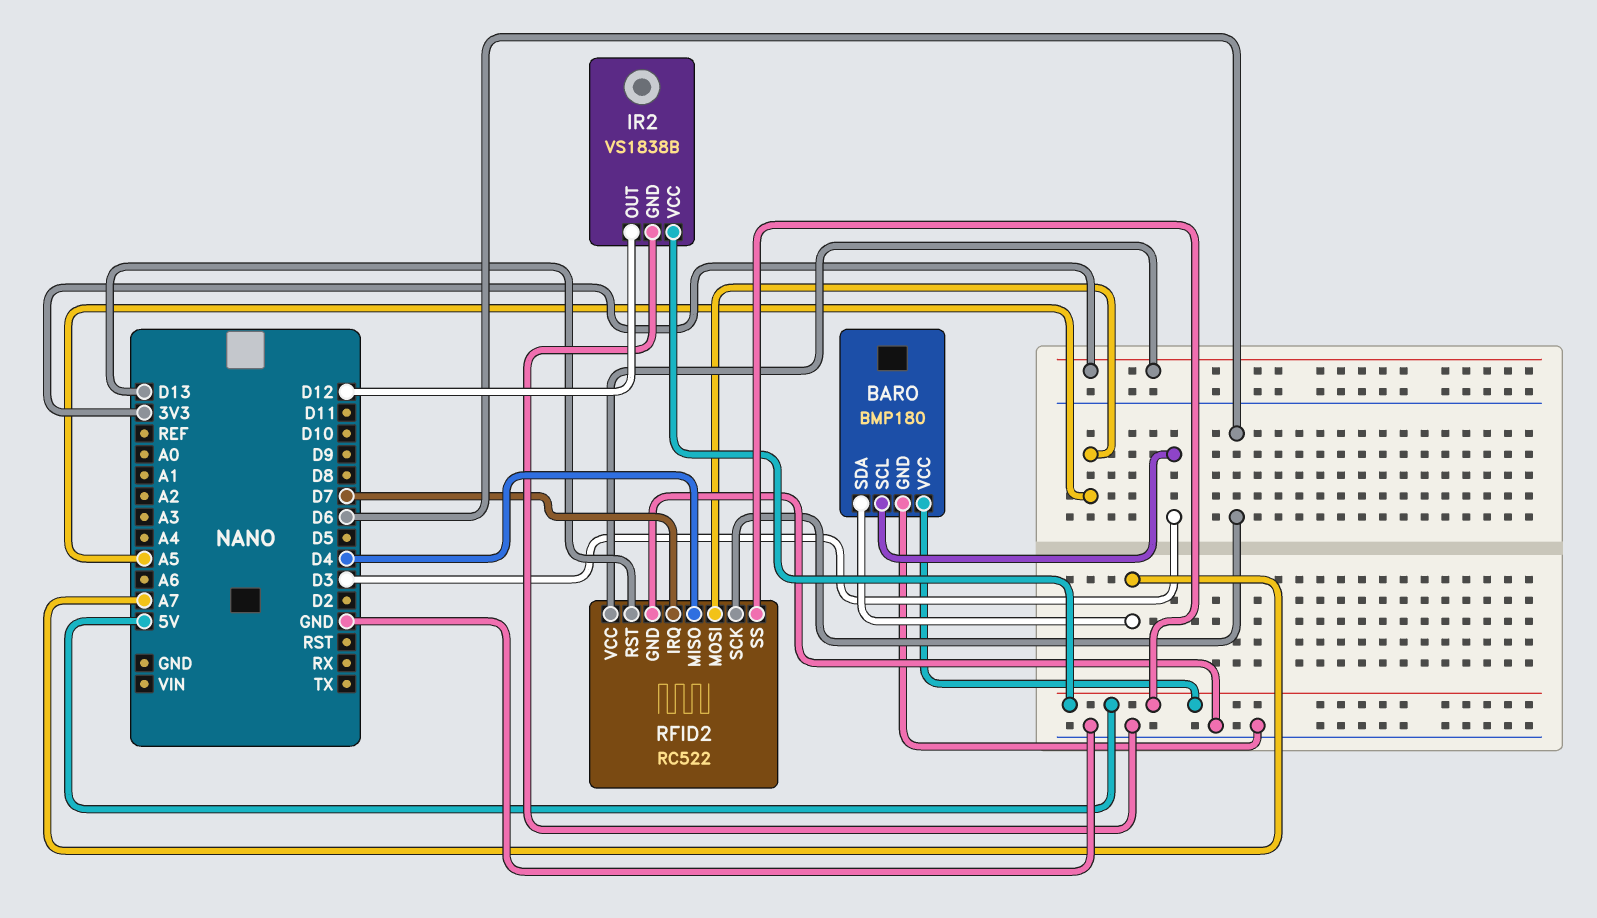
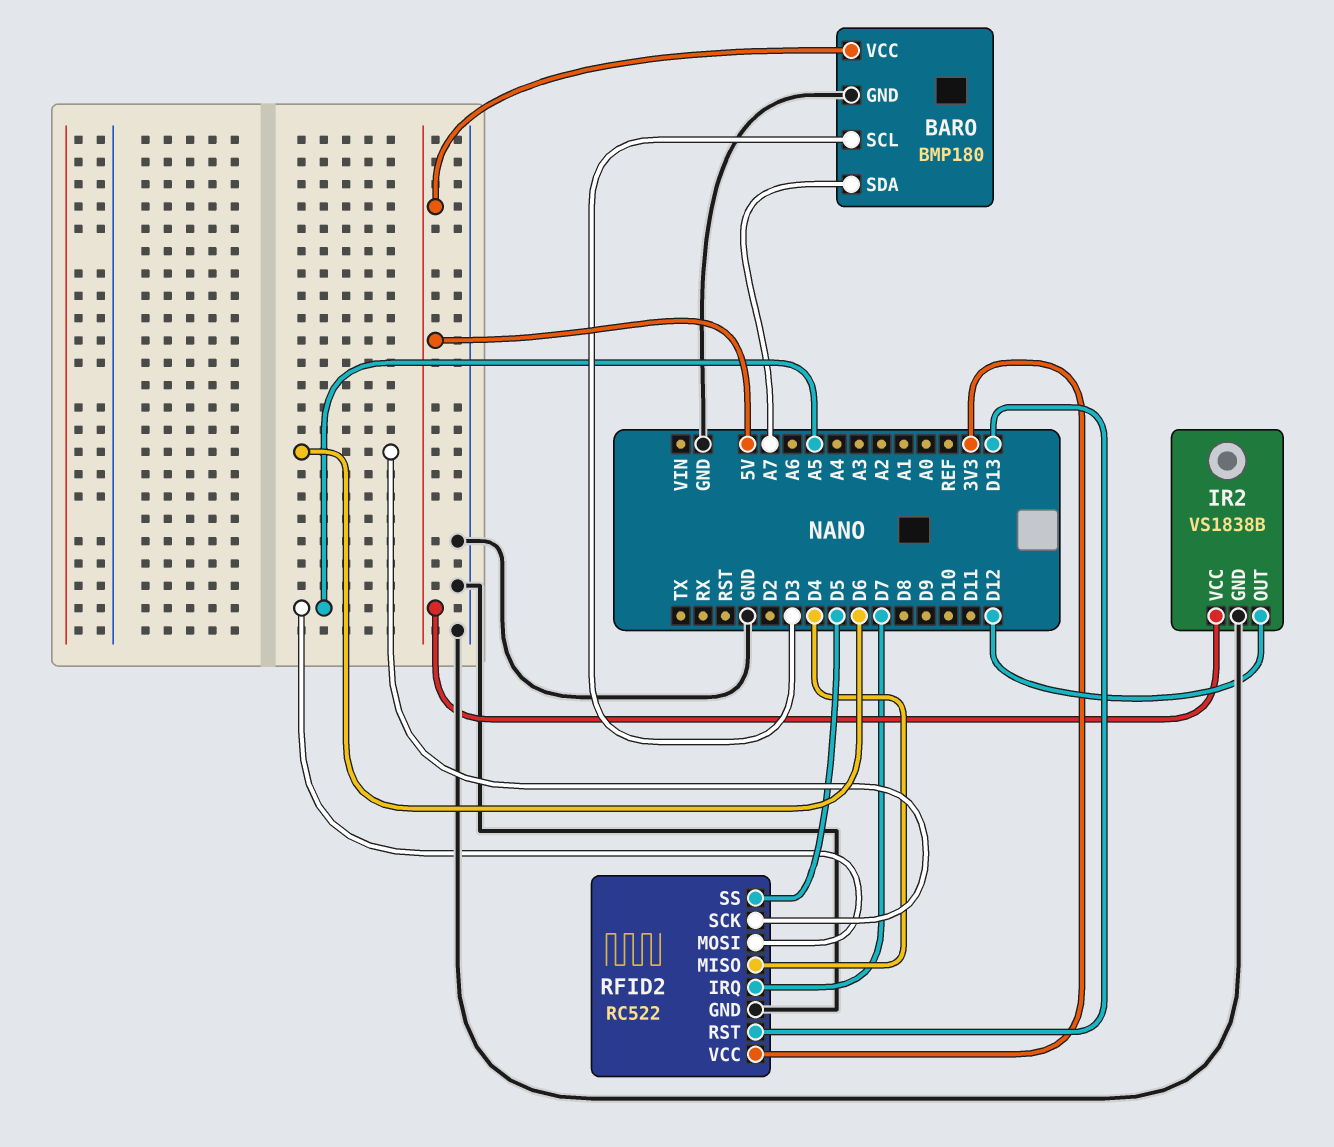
RFID2 pin SS: 5V -> D5

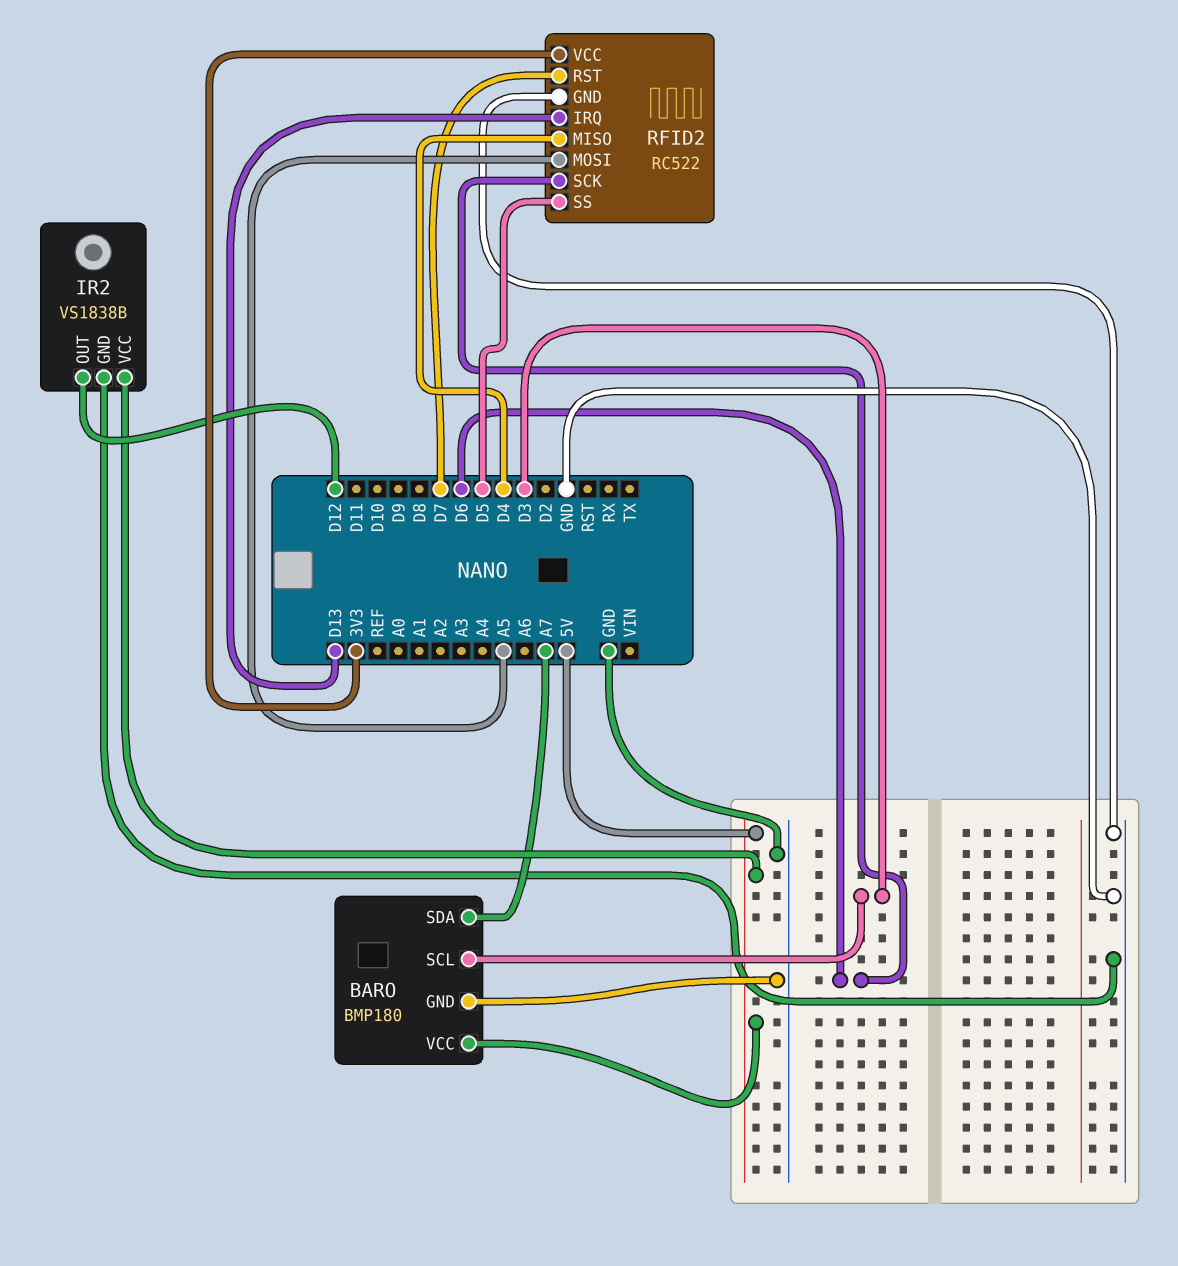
RFID2 pin IRQ: D7 -> D13
RFID2 pin RST: D13 -> D7

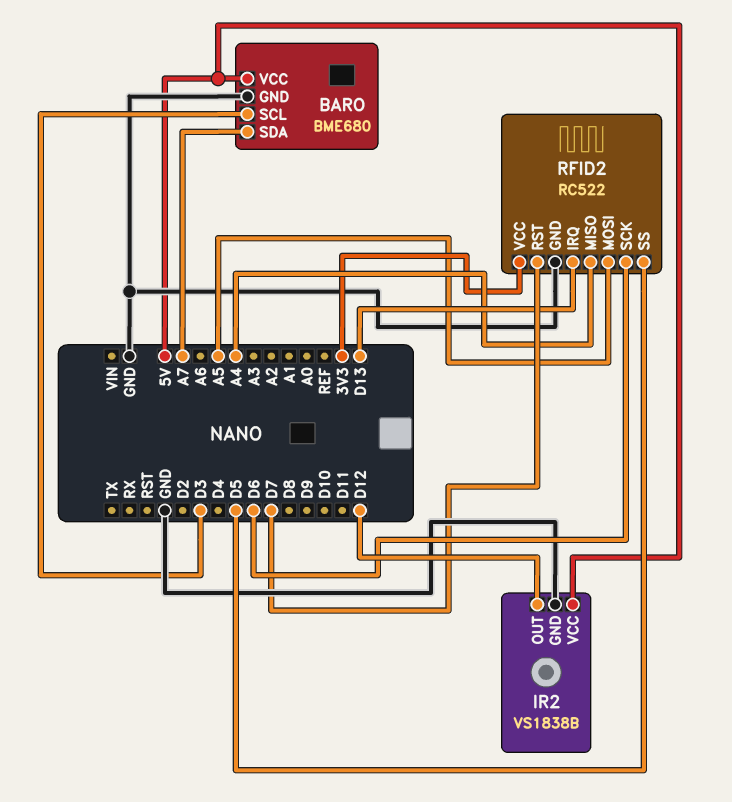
BARO: BMP180 -> BME680
RFID2 pin MISO: D4 -> A4

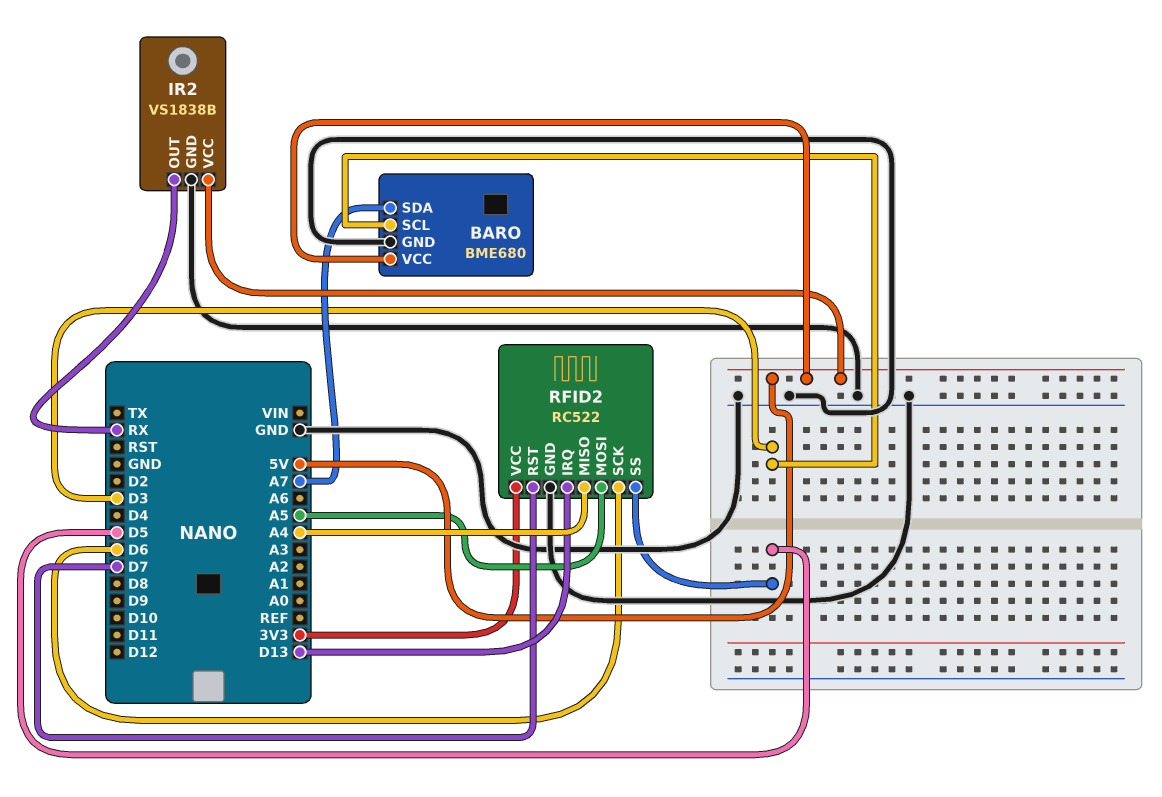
IR2 pin OUT: D12 -> RX

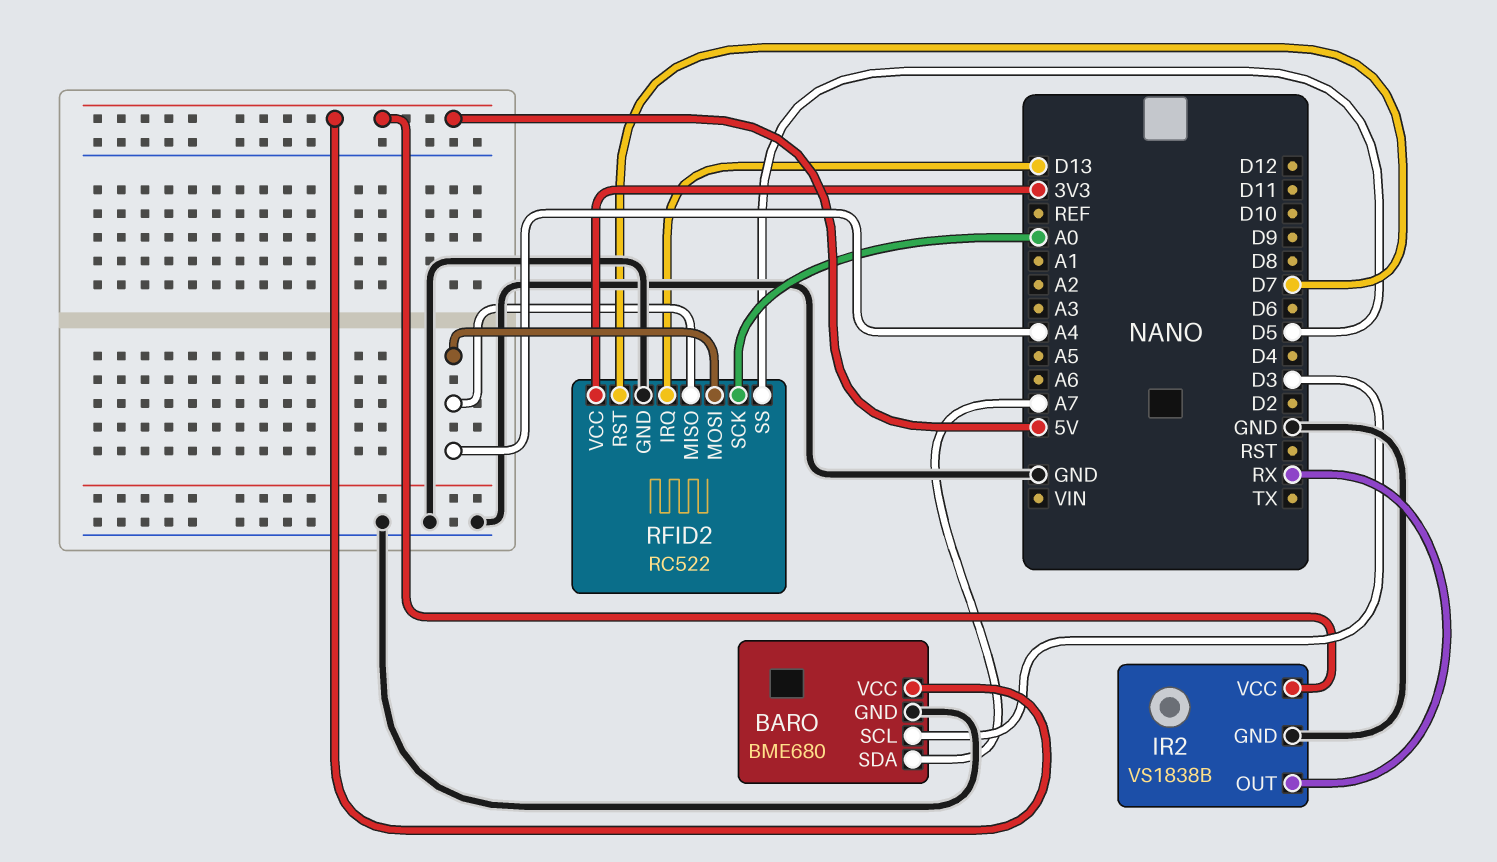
RFID2 pin MOSI: A5 -> A4
RFID2 pin SCK: D6 -> A0

